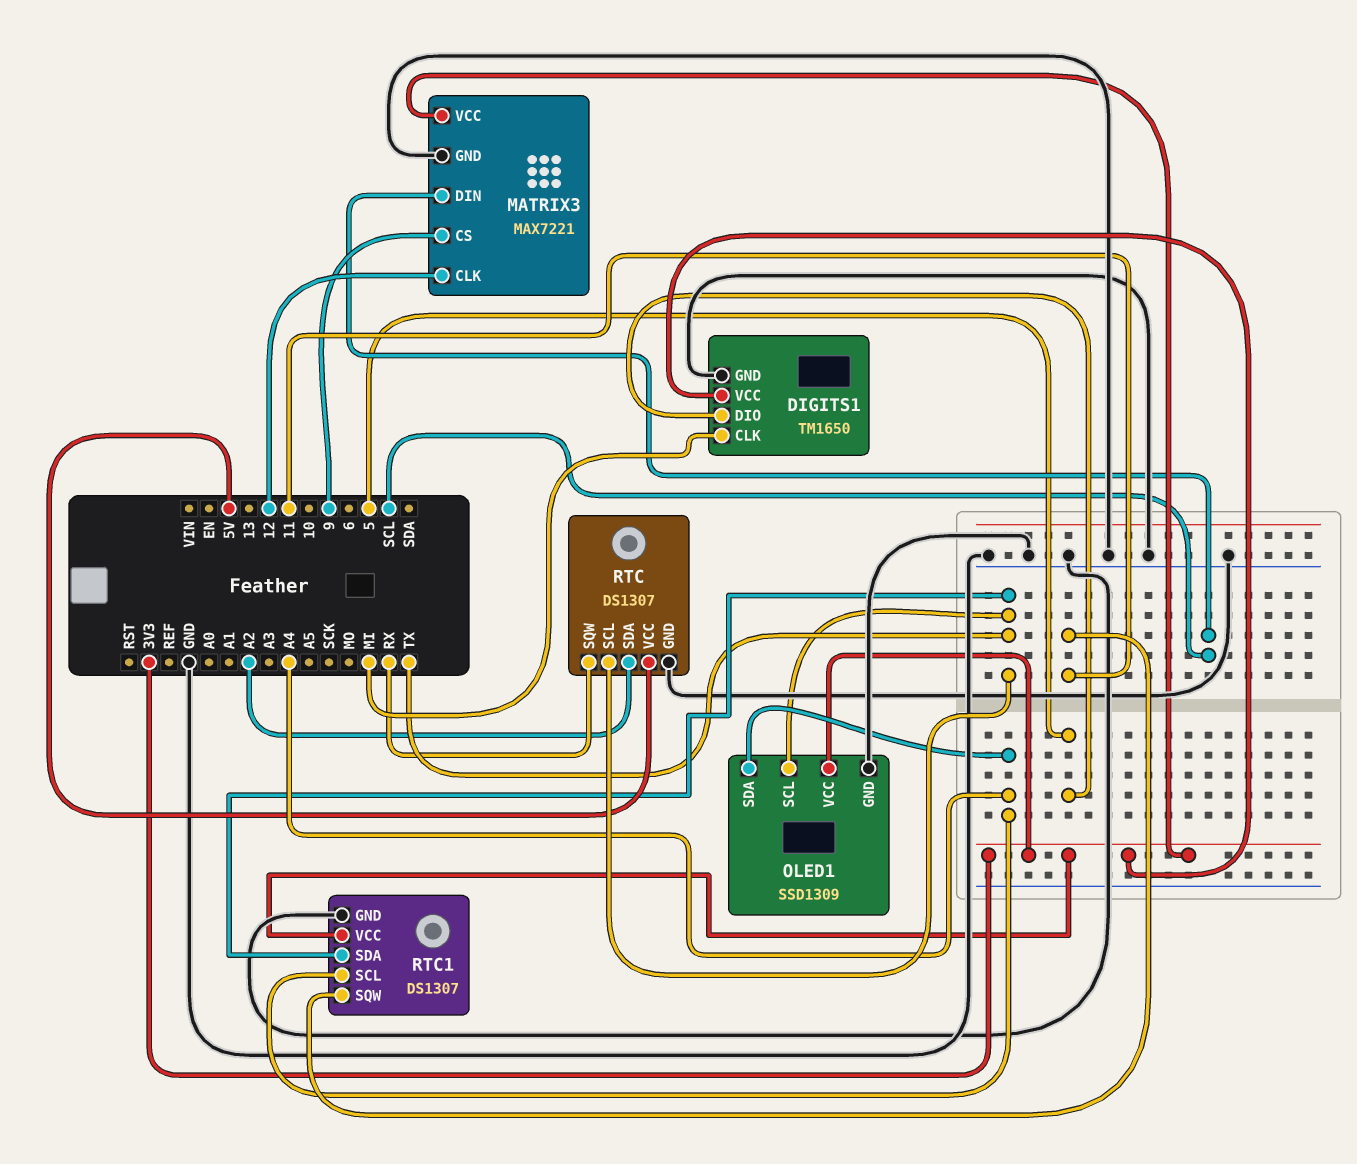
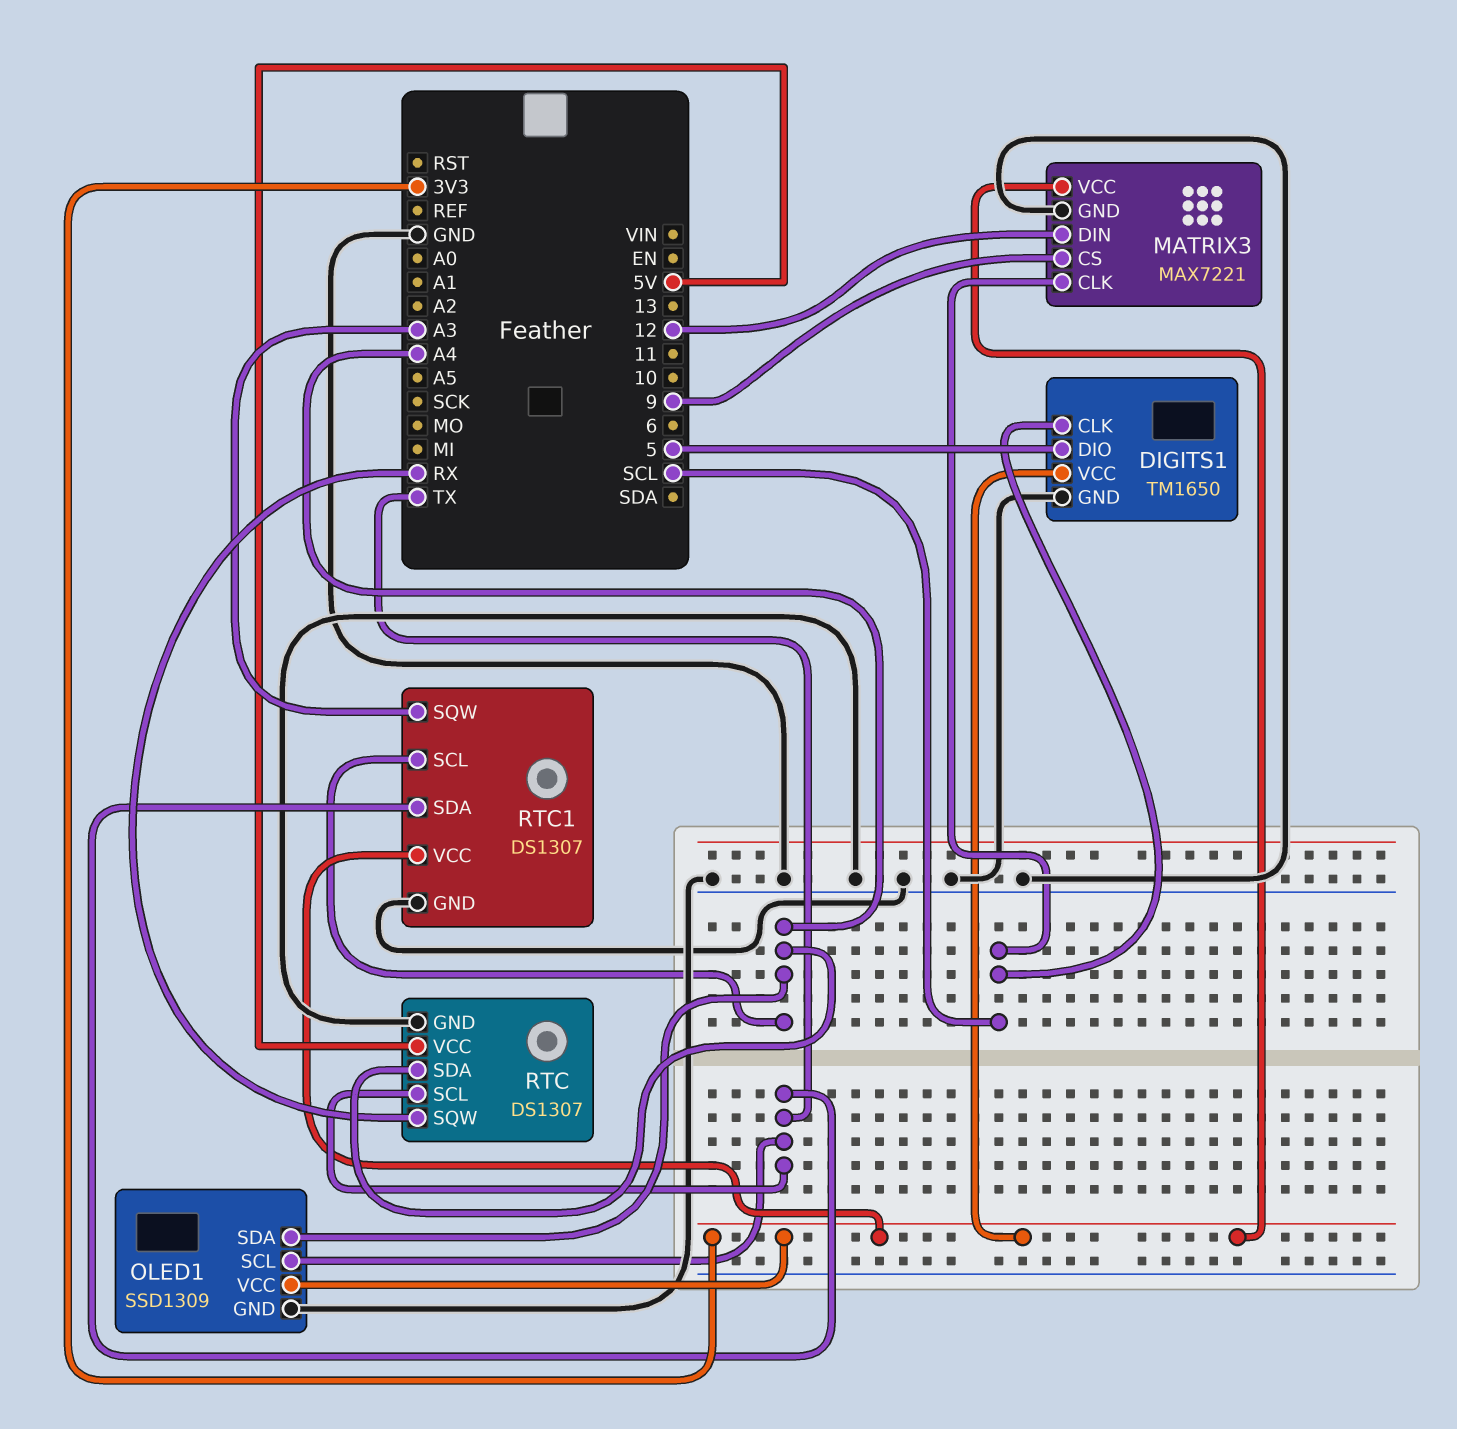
DIGITS1 pin CLK: MI -> SCL
MATRIX3 pin CLK: 12 -> SCL
MATRIX3 pin DIN: SCL -> 12
RTC pin SDA: A2 -> A4
RTC1 pin SQW: 11 -> A3

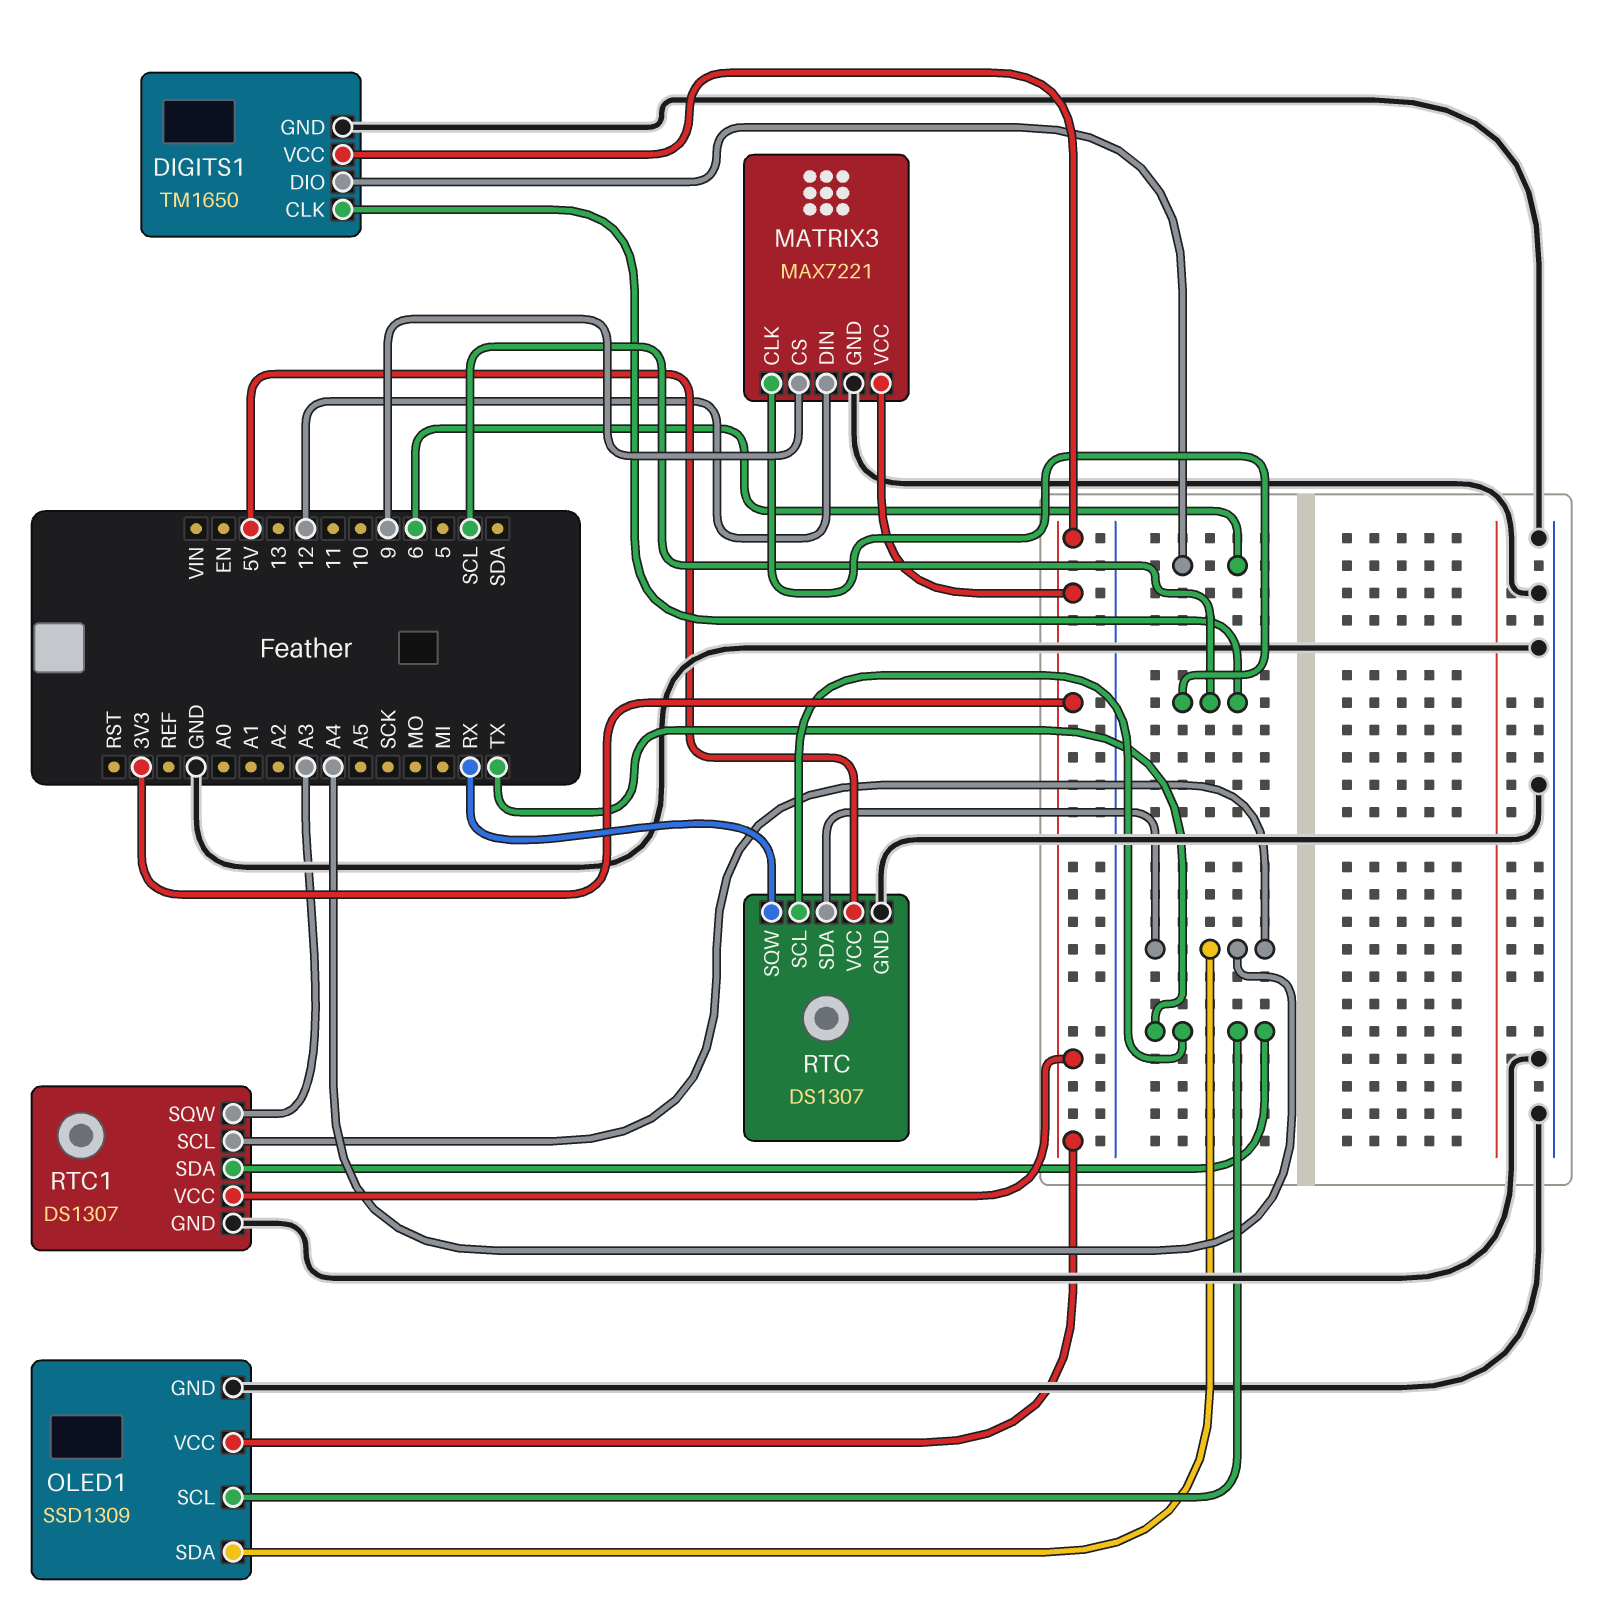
DIGITS1 pin DIO: 5 -> 6

